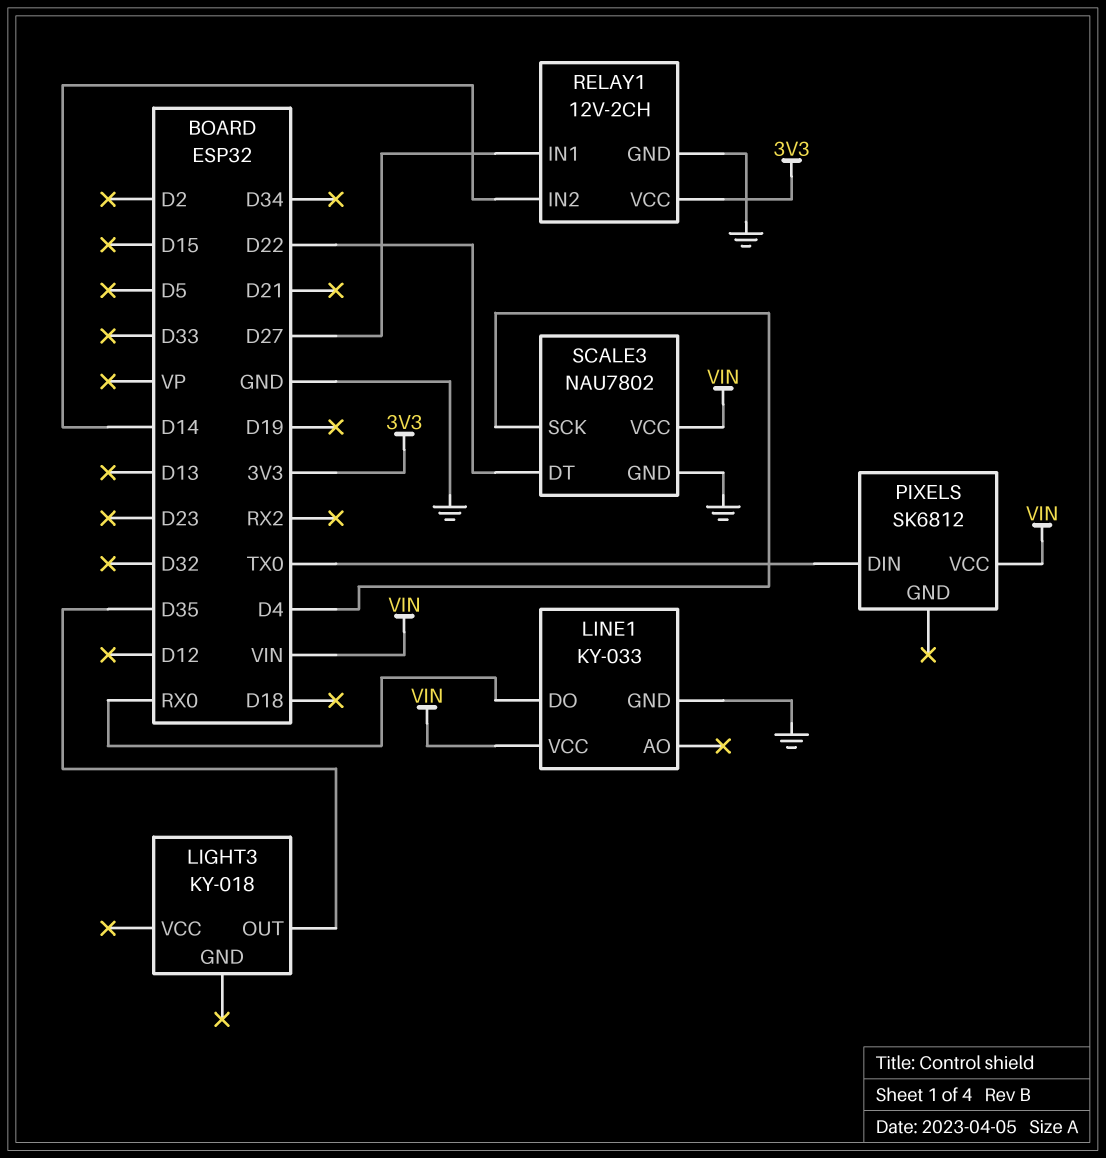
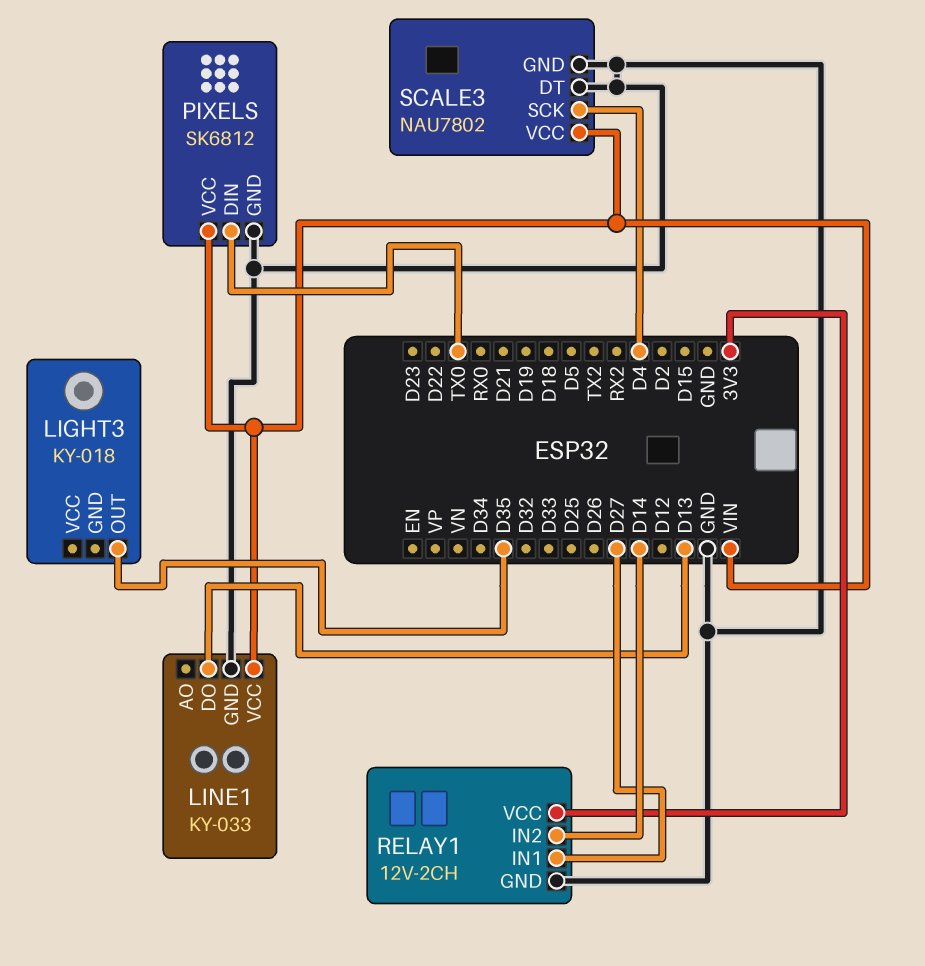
LINE1 pin DO: RX0 -> D13
PIXELS pin GND: none -> GND
SCALE3 pin DT: D22 -> GND

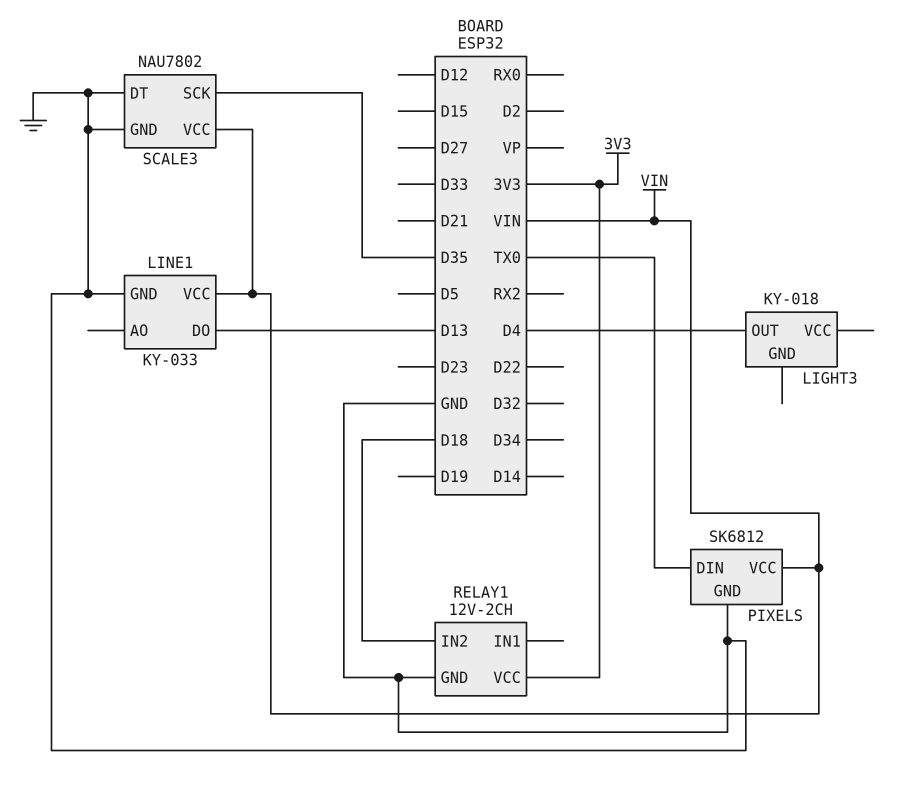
LIGHT3 pin OUT: D35 -> D4
RELAY1 pin IN1: D27 -> none
RELAY1 pin IN2: D14 -> D18
SCALE3 pin SCK: D4 -> D35

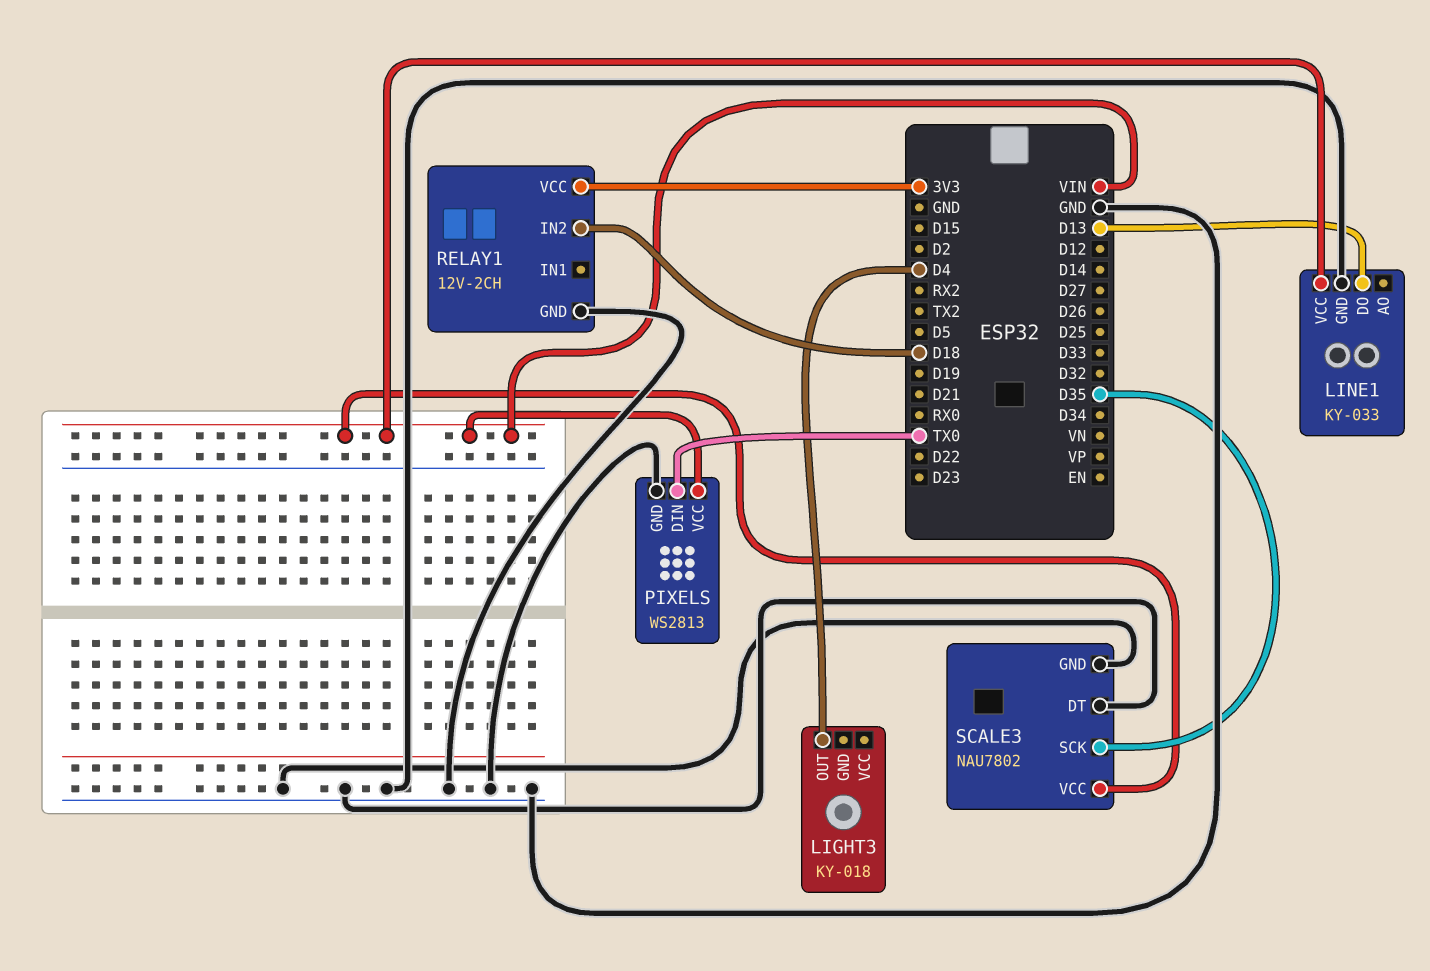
PIXELS: SK6812 -> WS2813

